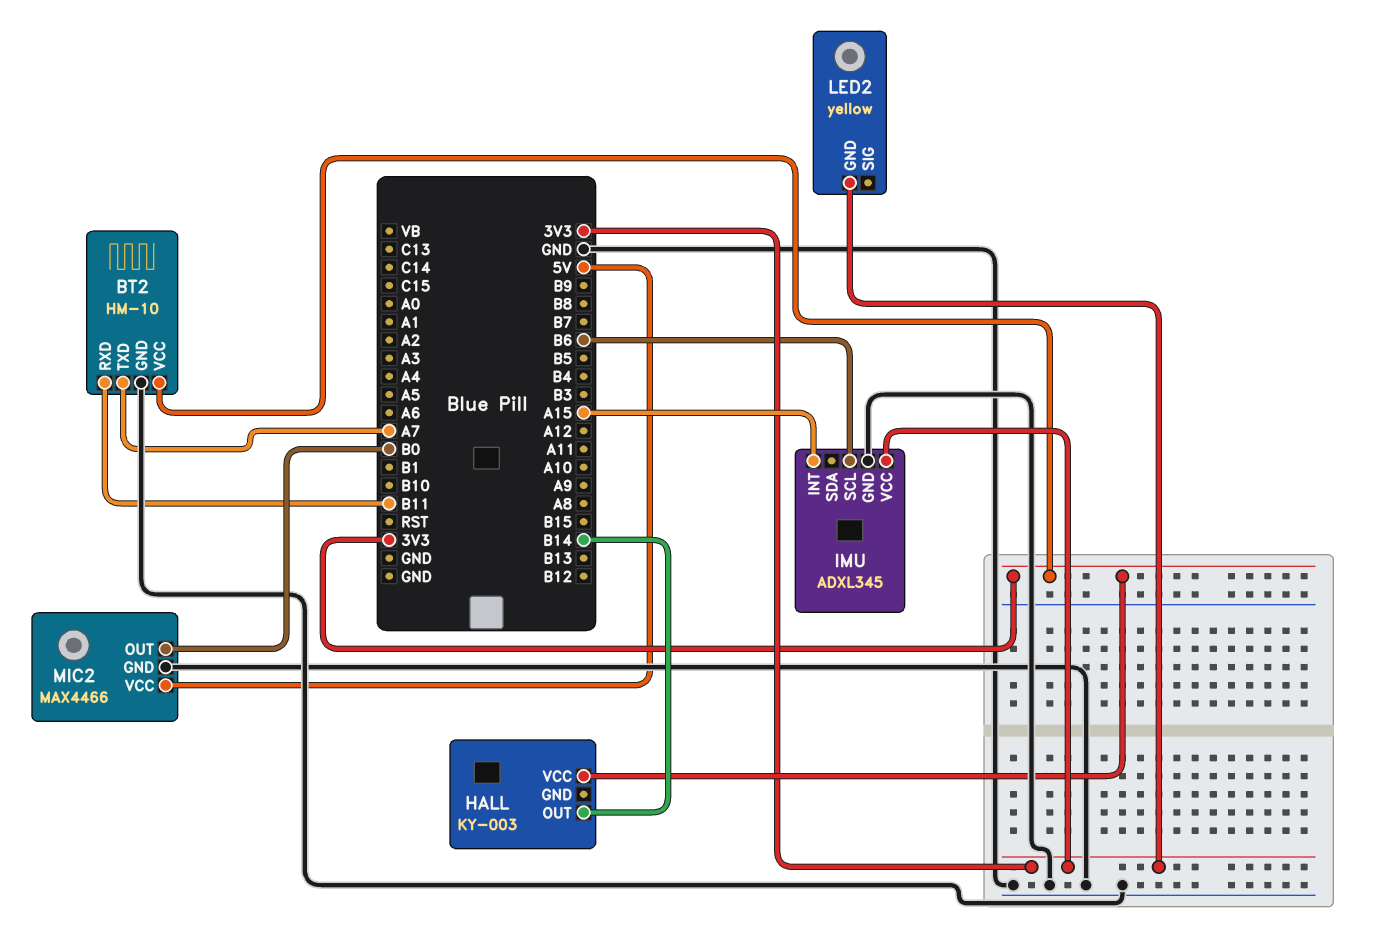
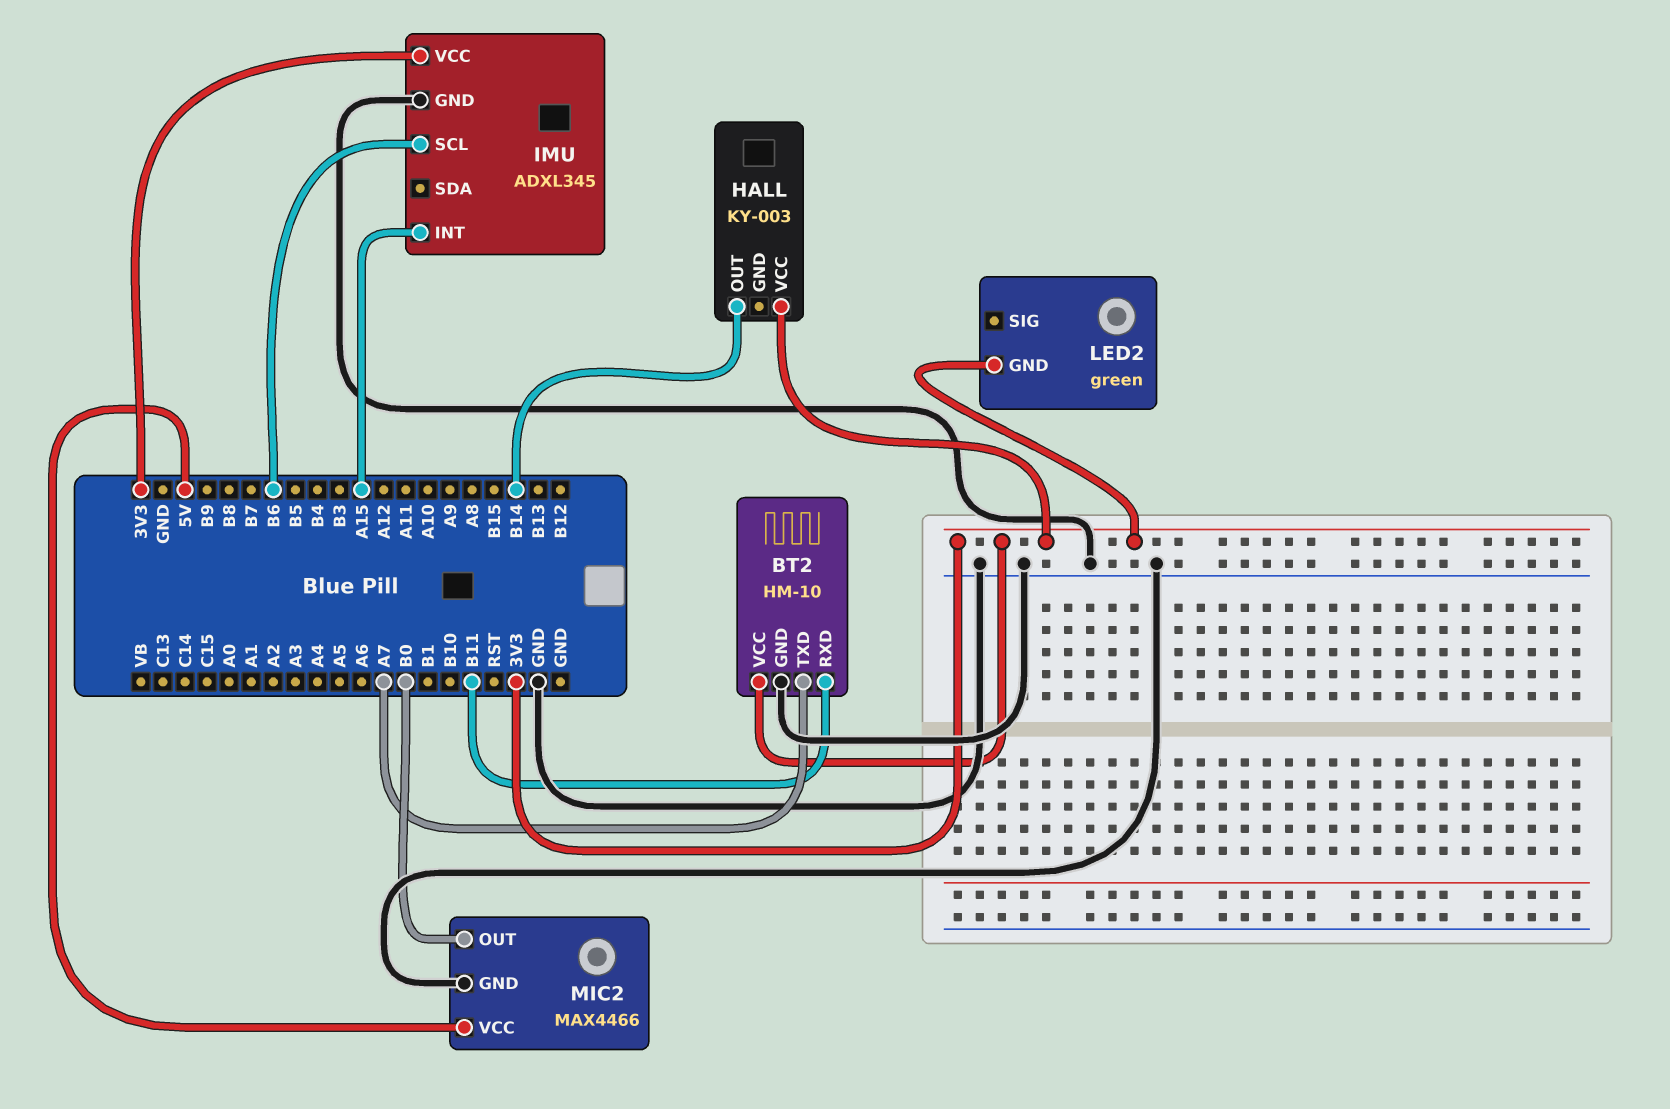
LED2: yellow -> green

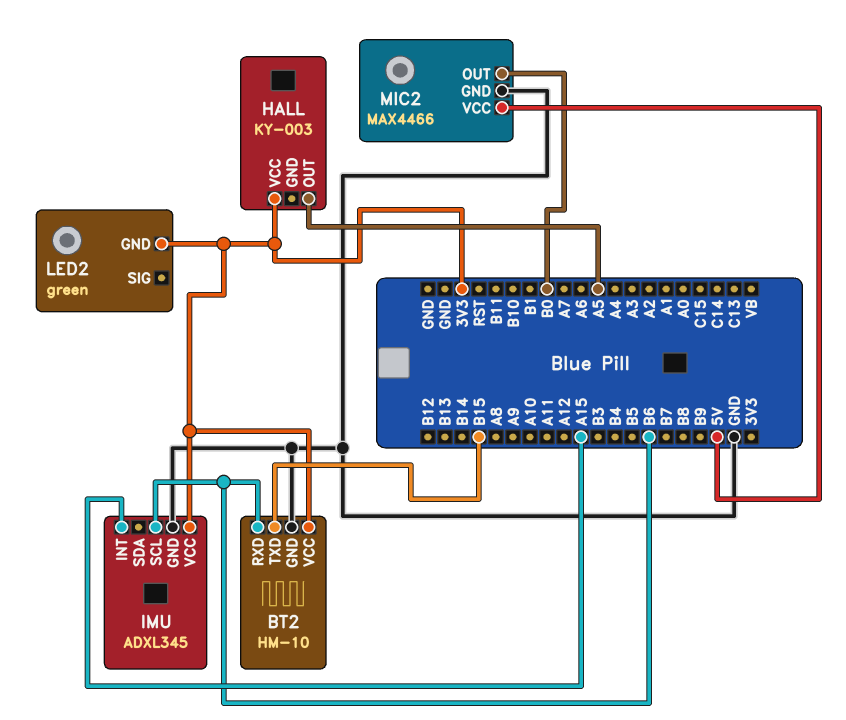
BT2 pin RXD: B11 -> B6
BT2 pin TXD: A7 -> B15
HALL pin OUT: B14 -> A5

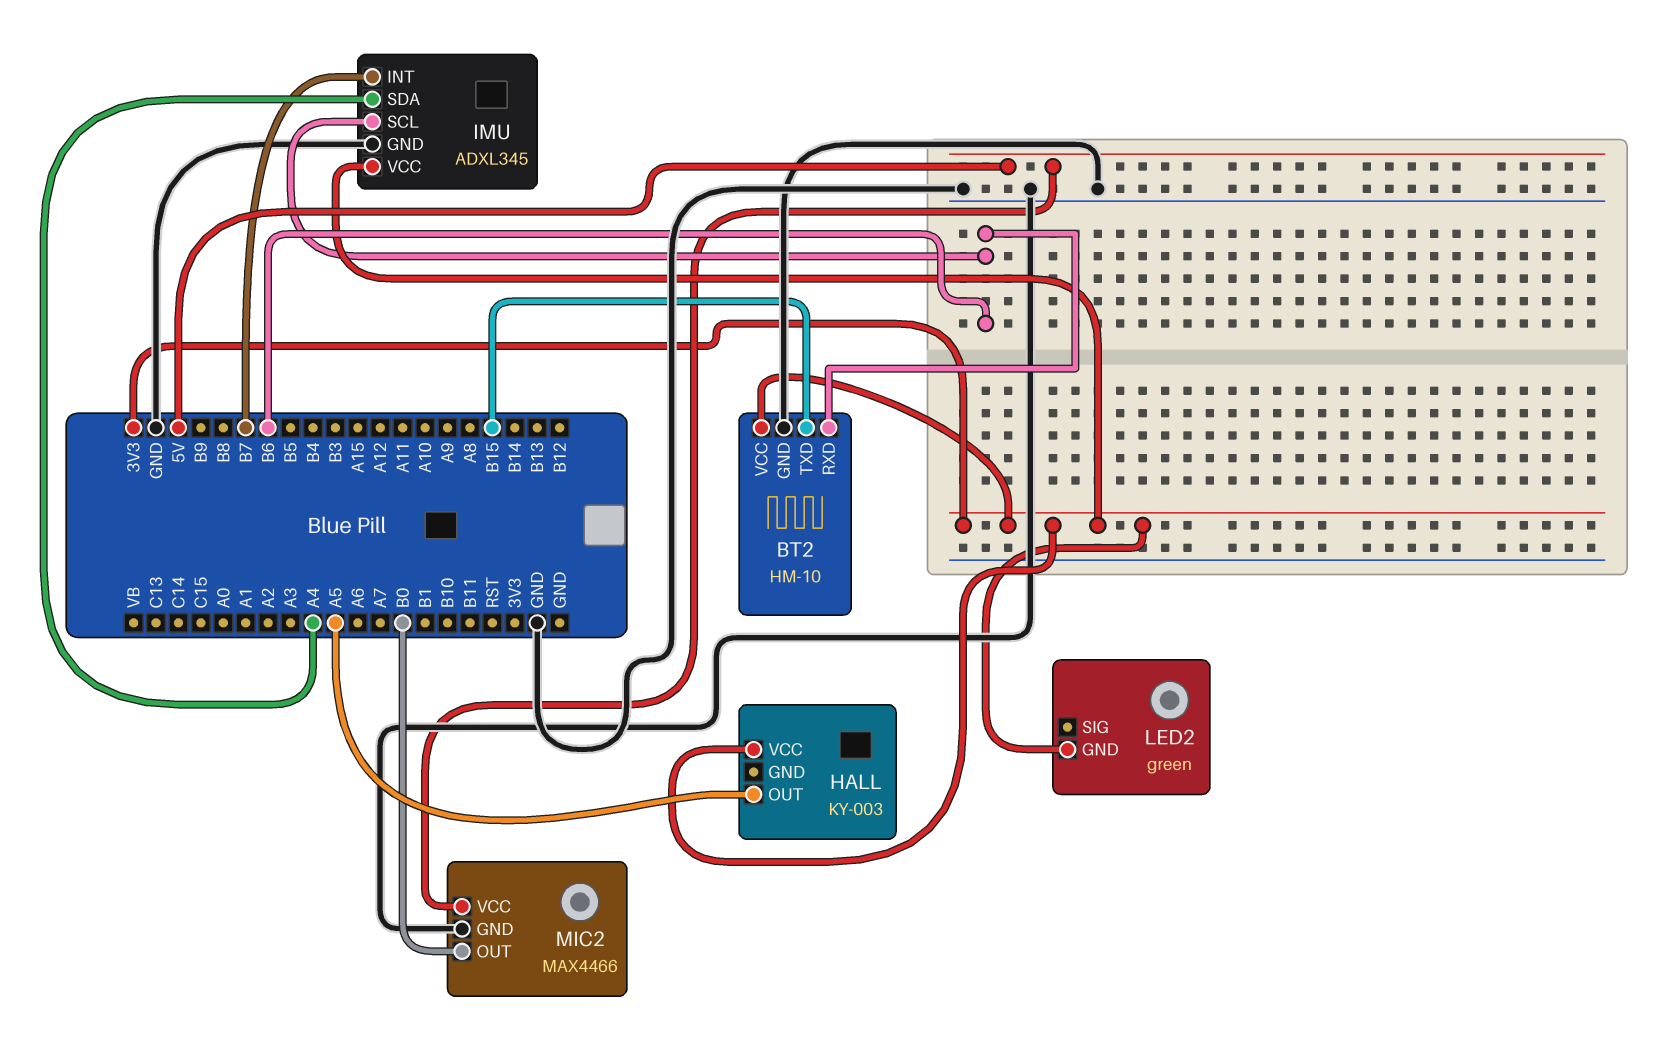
IMU pin INT: A15 -> B7
IMU pin SDA: none -> A4

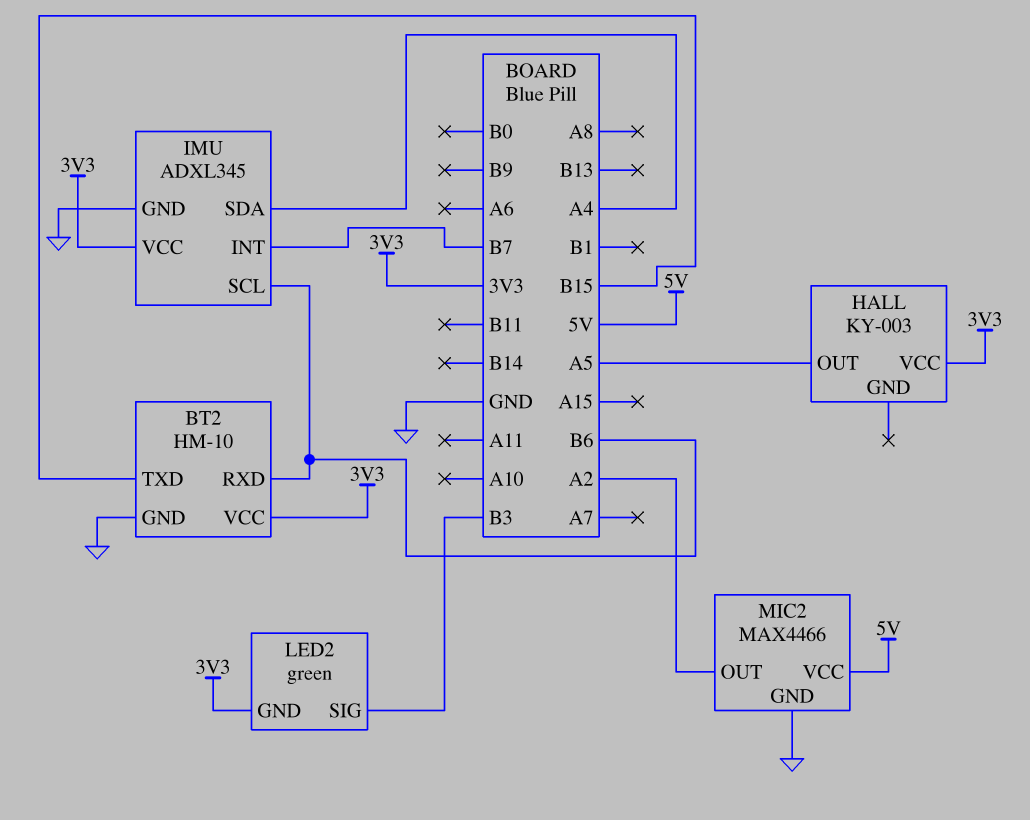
LED2 pin SIG: none -> B3
MIC2 pin OUT: B0 -> A2

